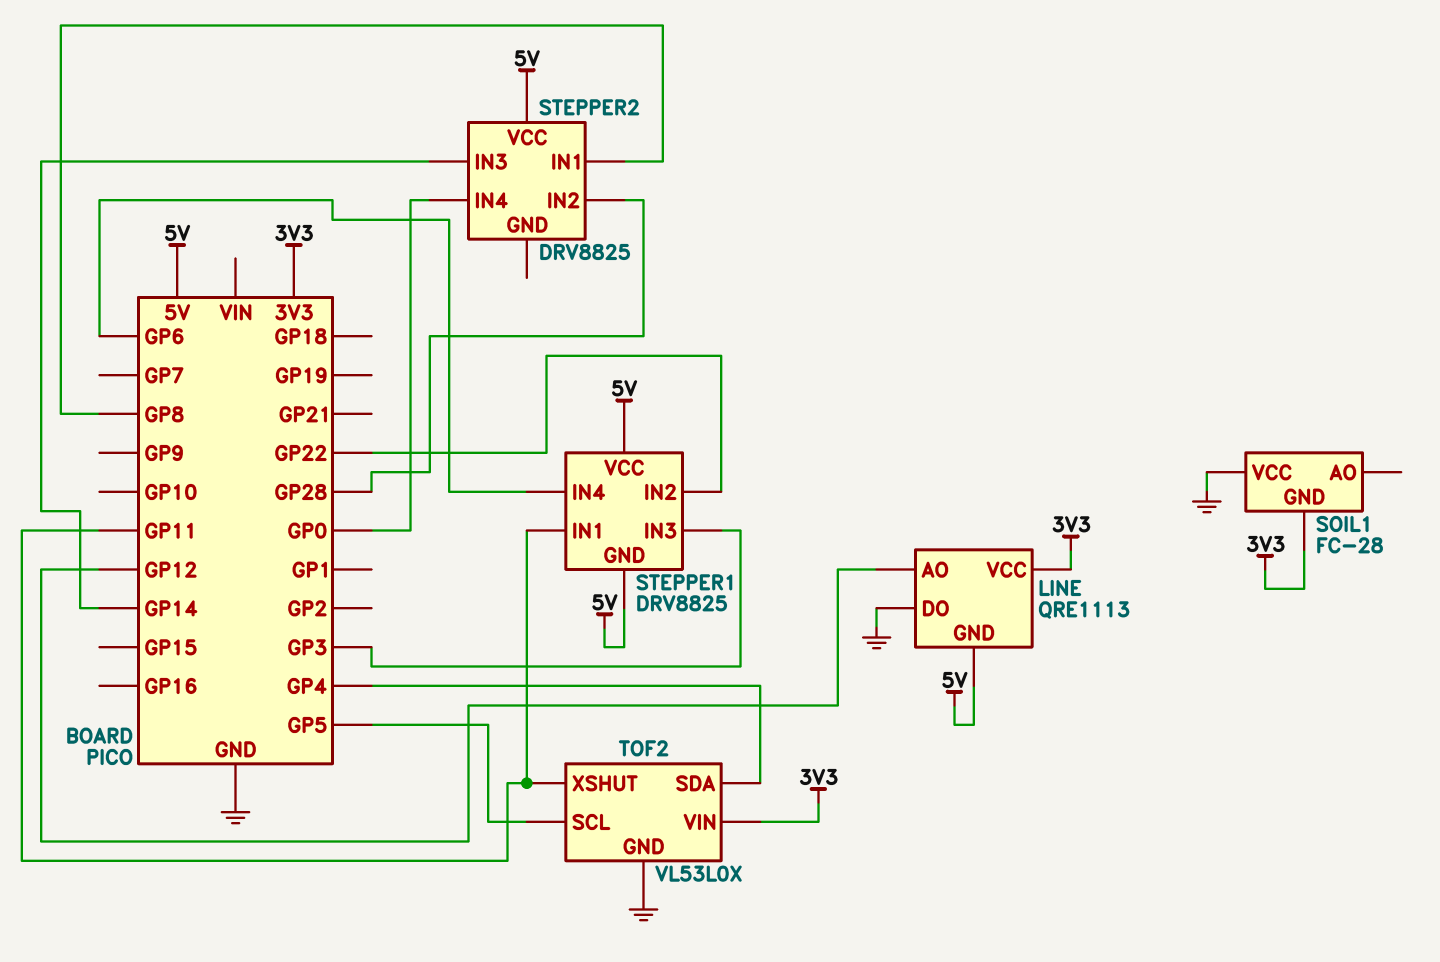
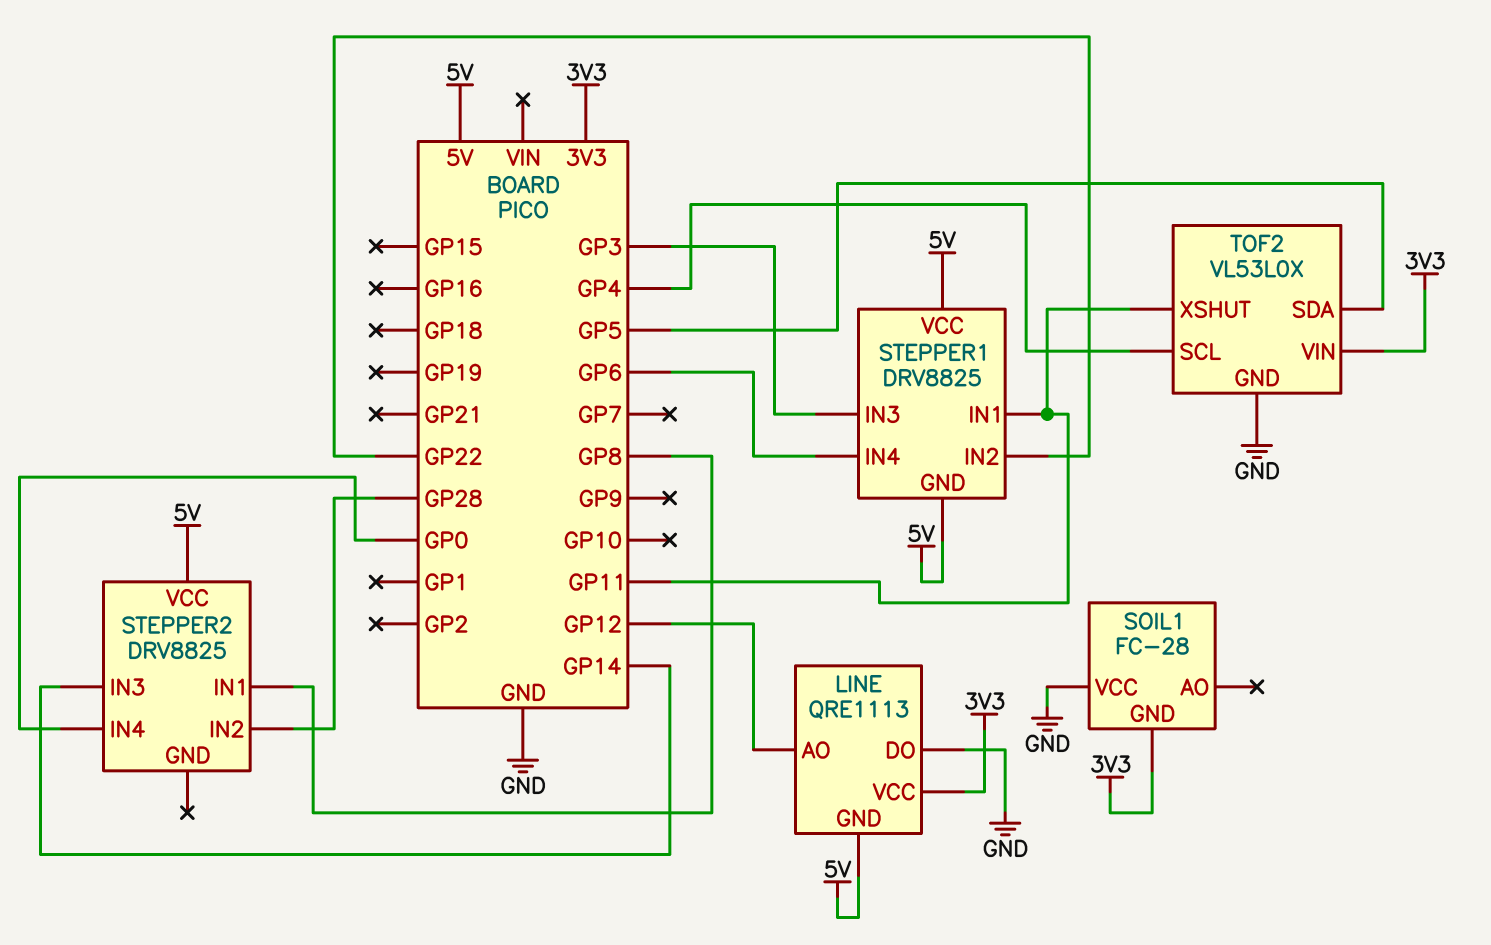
TOF2 pin SCL: GP5 -> GP4
TOF2 pin SDA: GP4 -> GP5

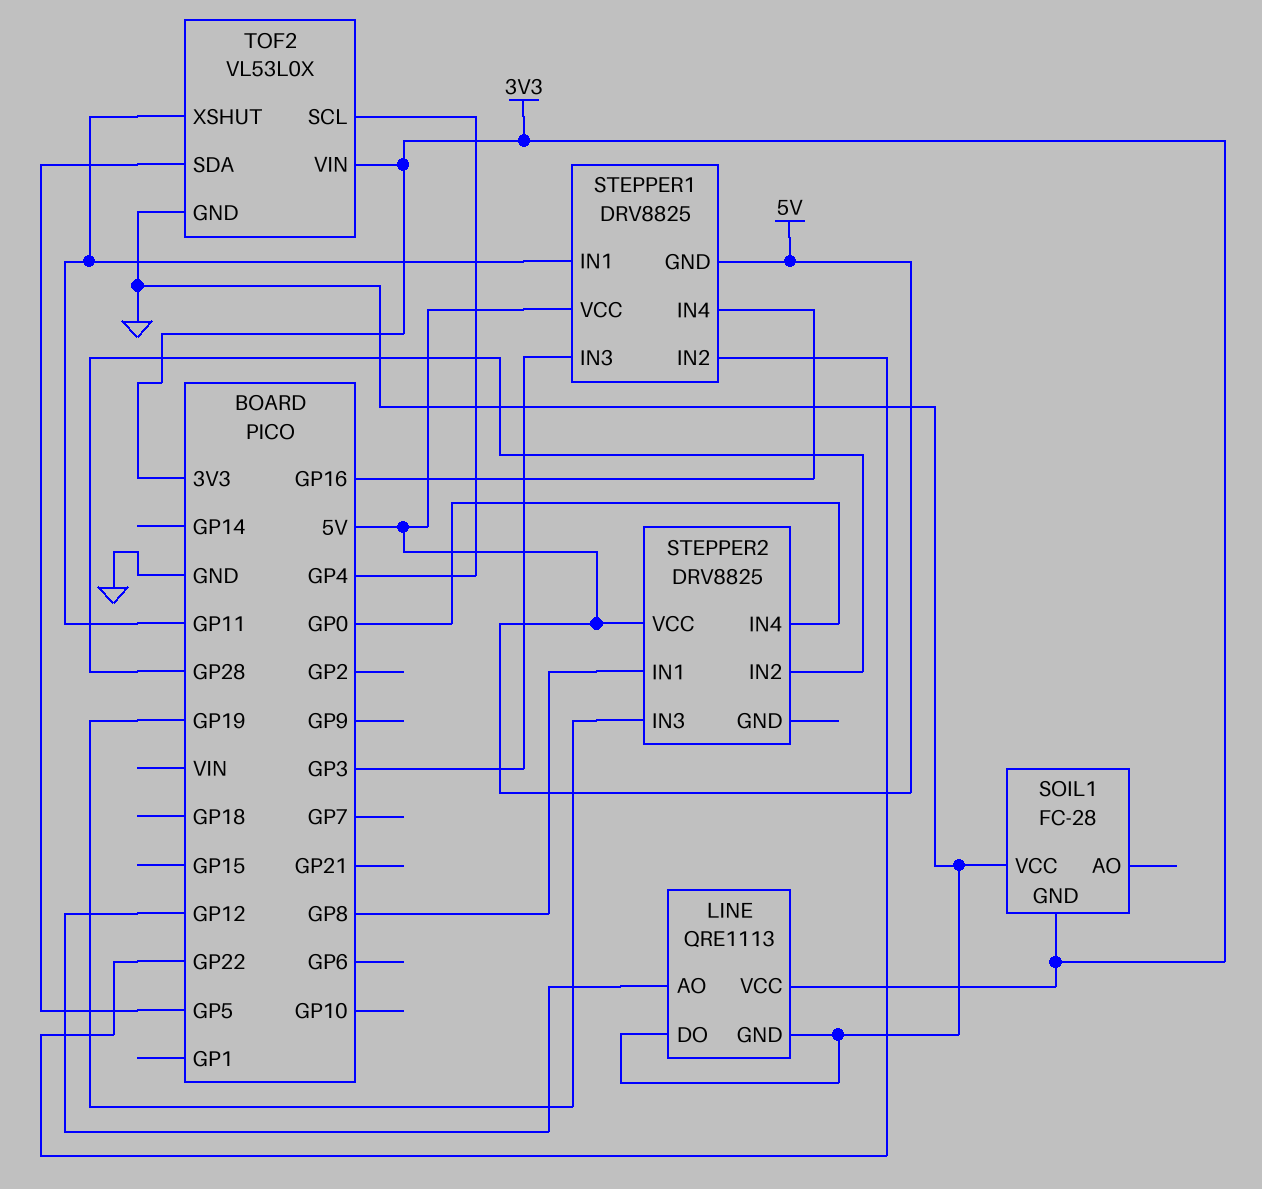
LINE pin GND: 5V -> GND
STEPPER1 pin IN4: GP6 -> GP16
STEPPER2 pin IN3: GP14 -> GP19

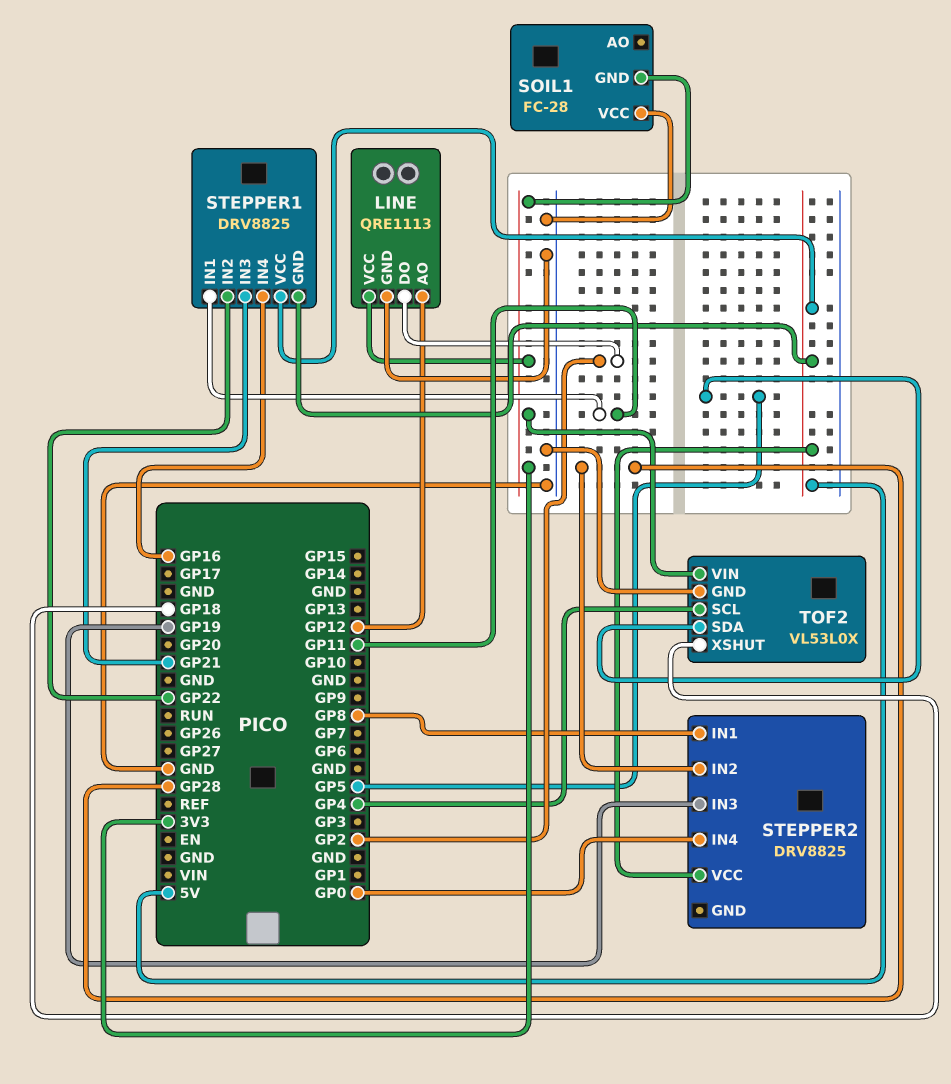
LINE pin DO: GND -> GP2
STEPPER1 pin IN3: GP3 -> GP21
TOF2 pin XSHUT: GP11 -> GP18

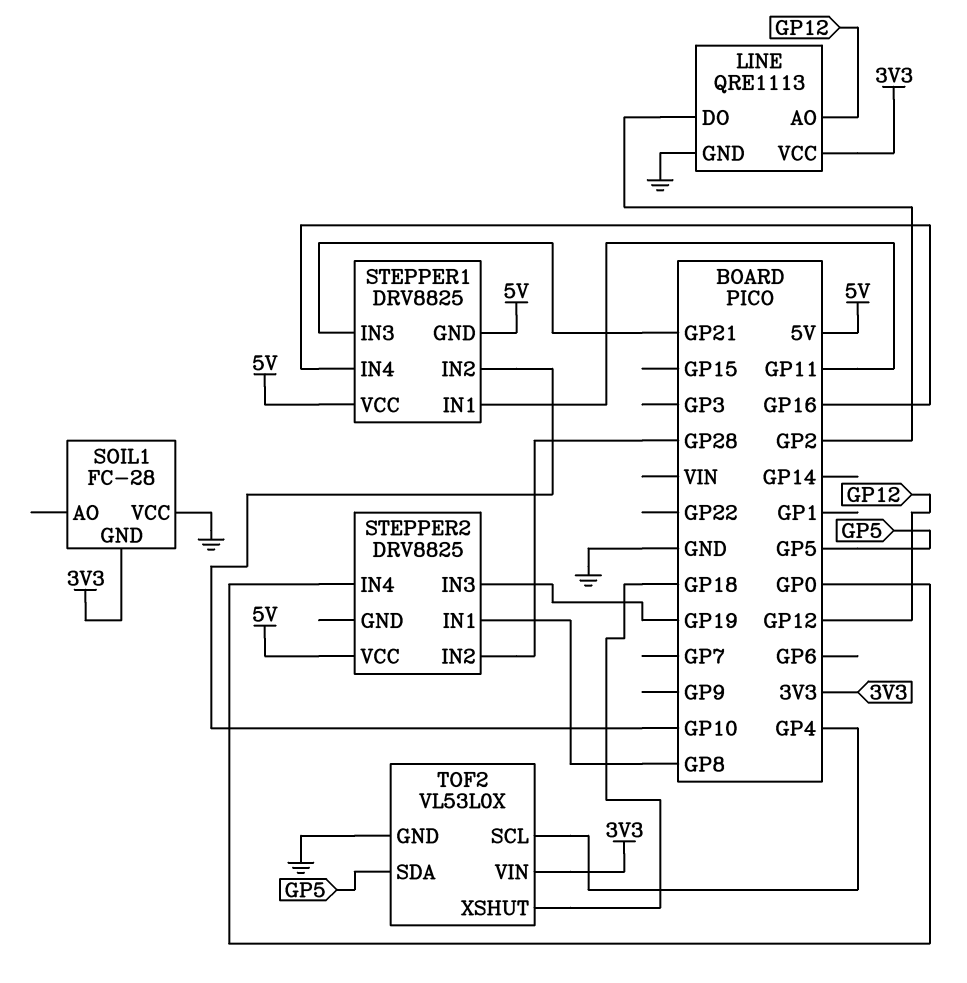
STEPPER1 pin IN2: GP22 -> GP10

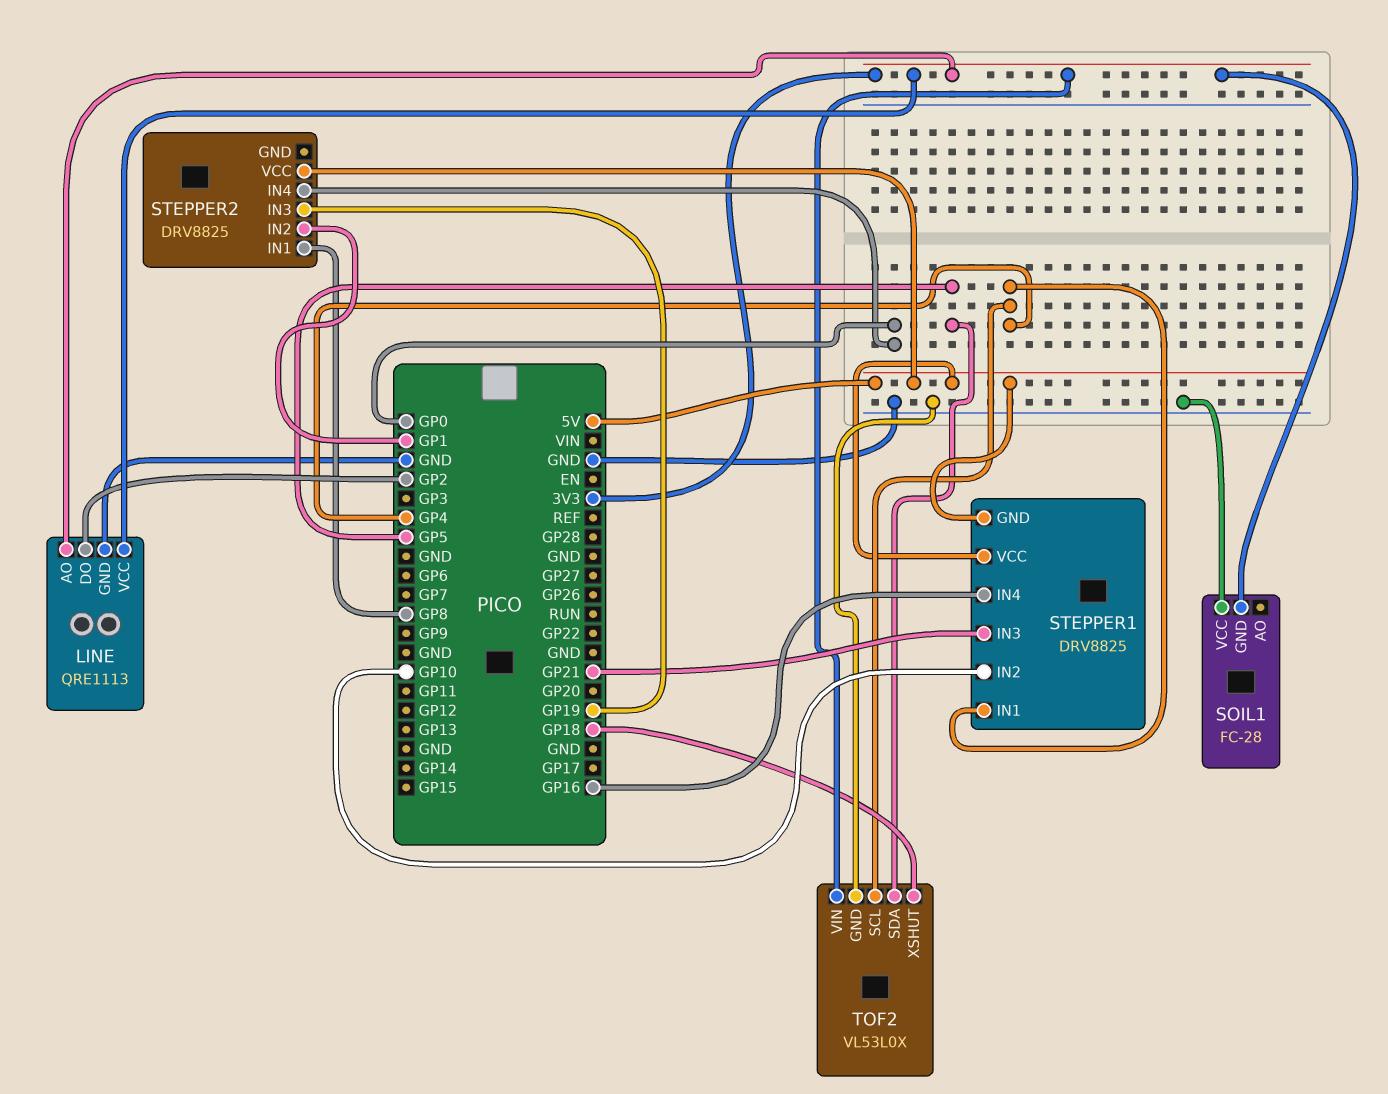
LINE pin AO: GP12 -> 3V3
STEPPER1 pin IN1: GP11 -> GP4
STEPPER2 pin IN2: GP28 -> GP1

